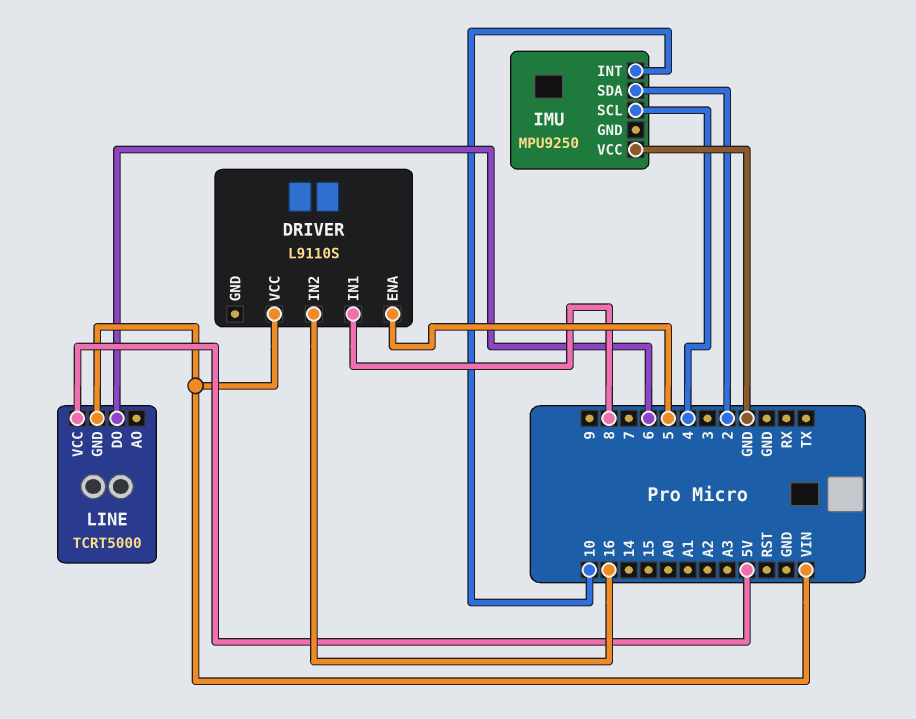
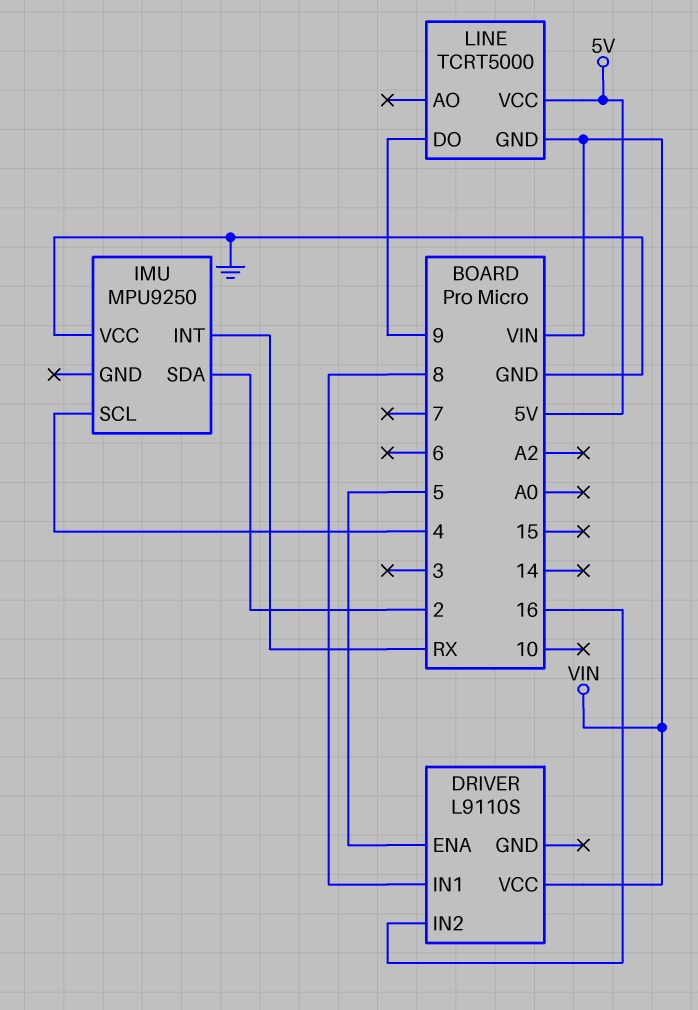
IMU pin INT: 10 -> RX
LINE pin DO: 6 -> 9

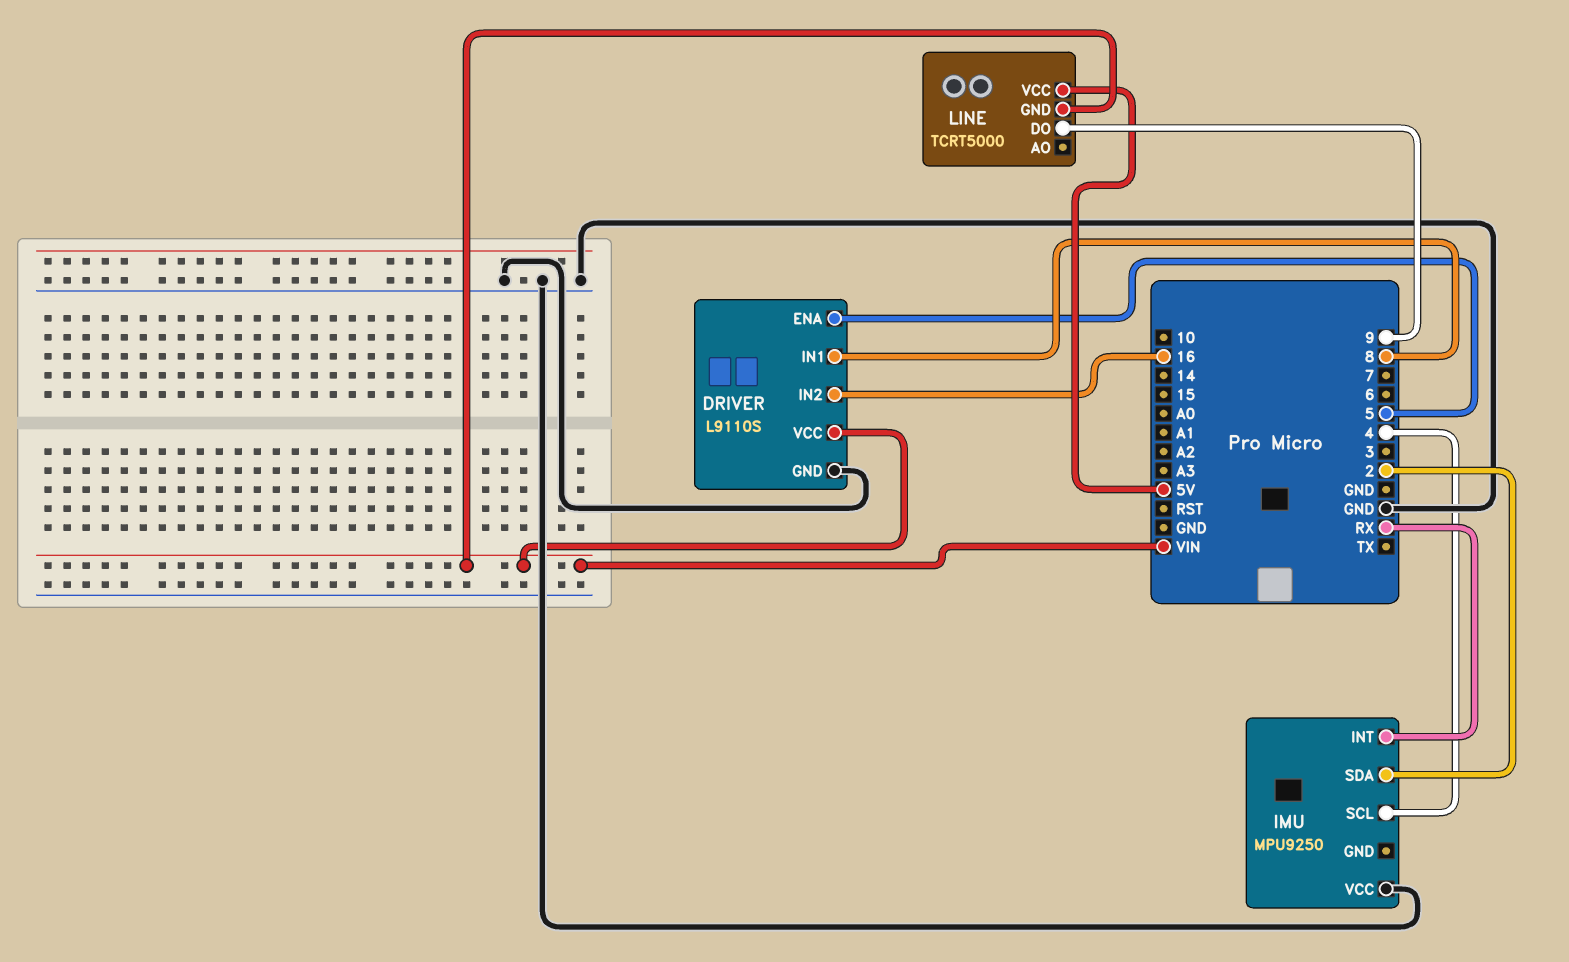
DRIVER pin GND: none -> GND

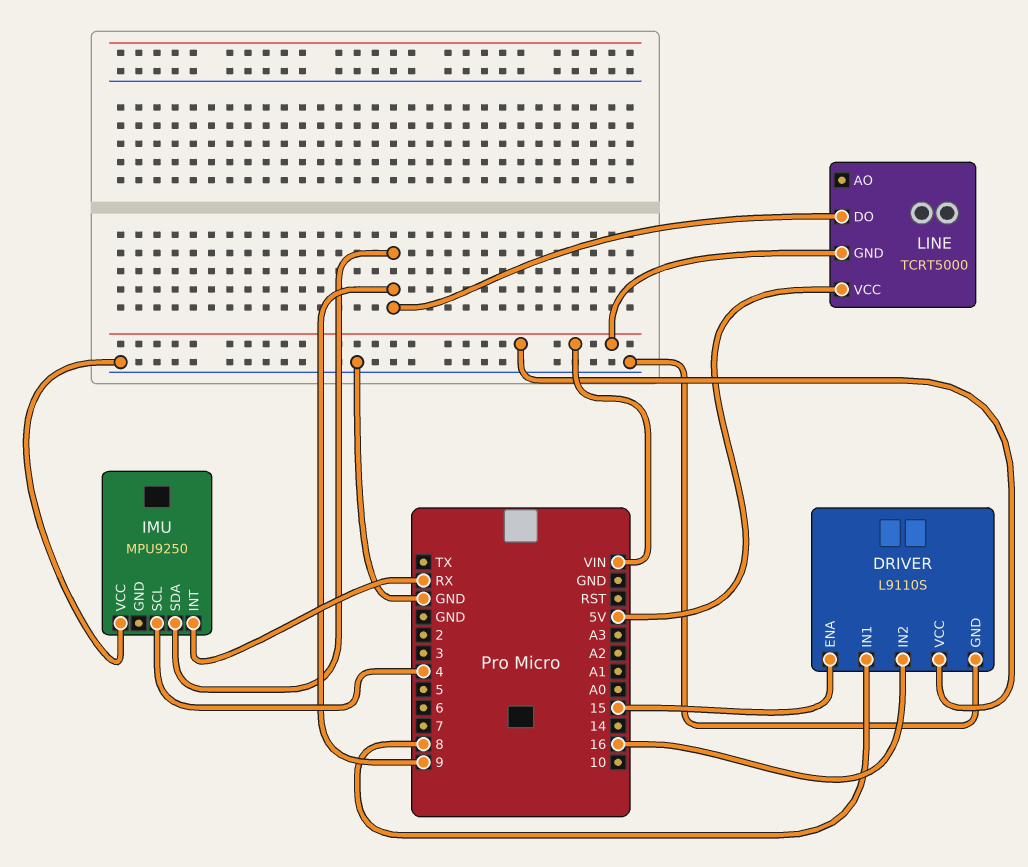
DRIVER pin ENA: 5 -> 15
IMU pin SDA: 2 -> 9

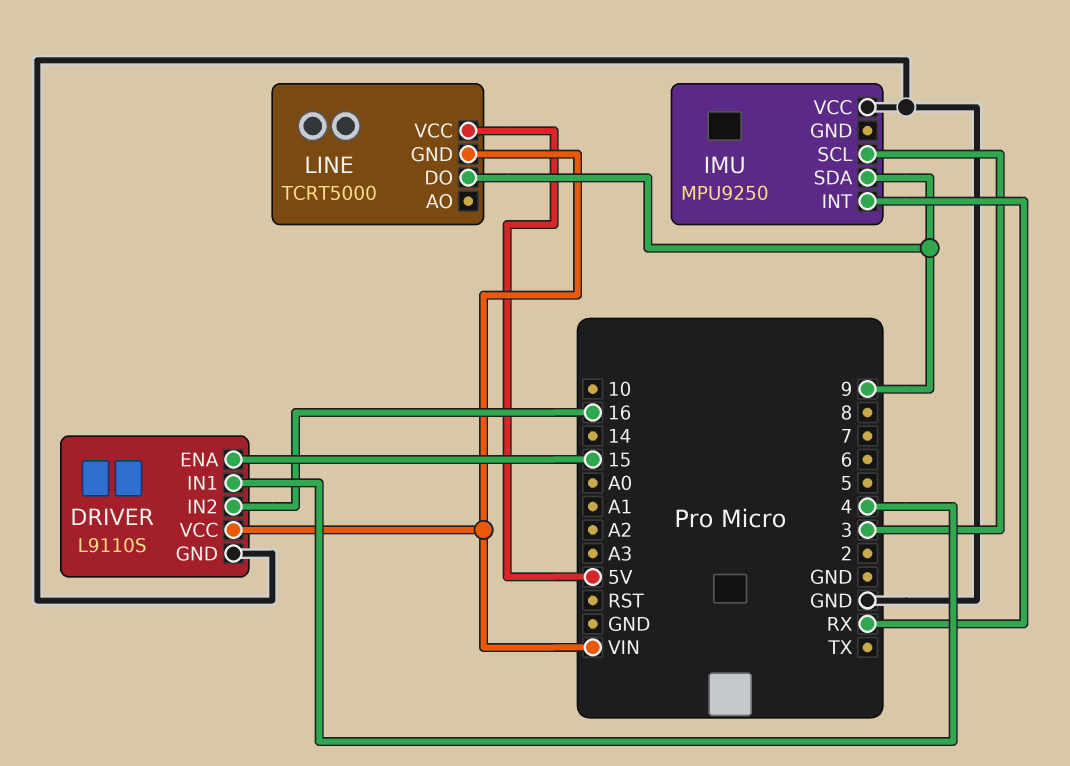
DRIVER pin IN1: 8 -> 4
IMU pin SCL: 4 -> 3

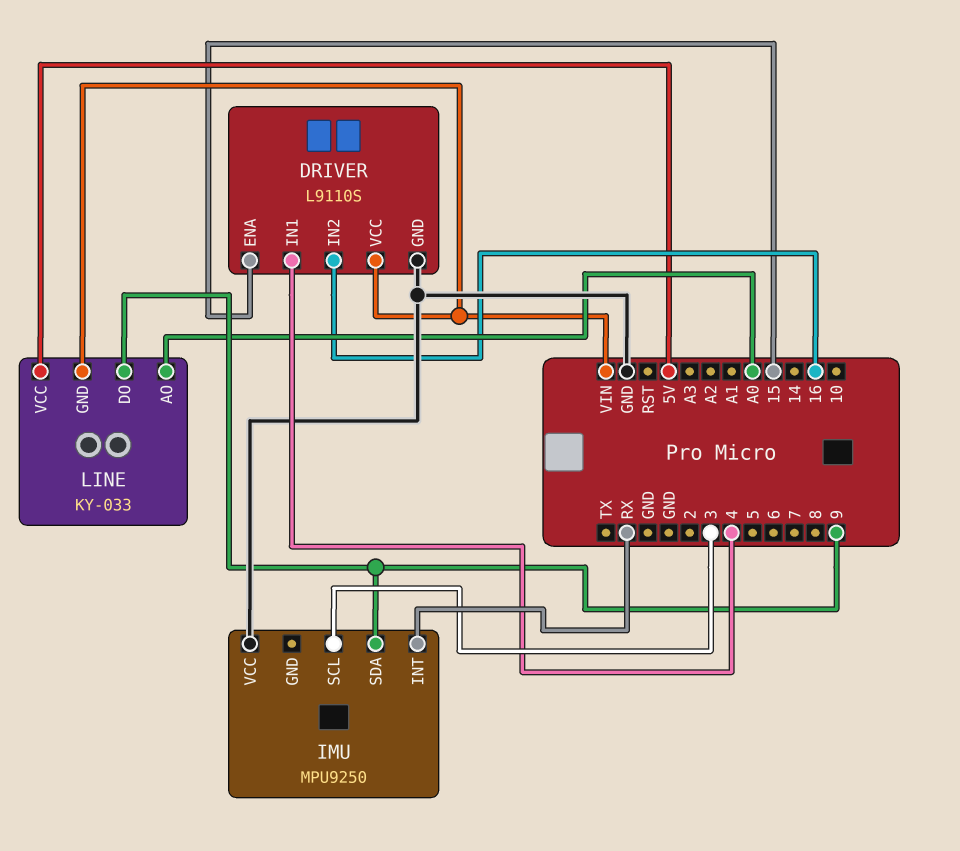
LINE: TCRT5000 -> KY-033
LINE pin AO: none -> A0

